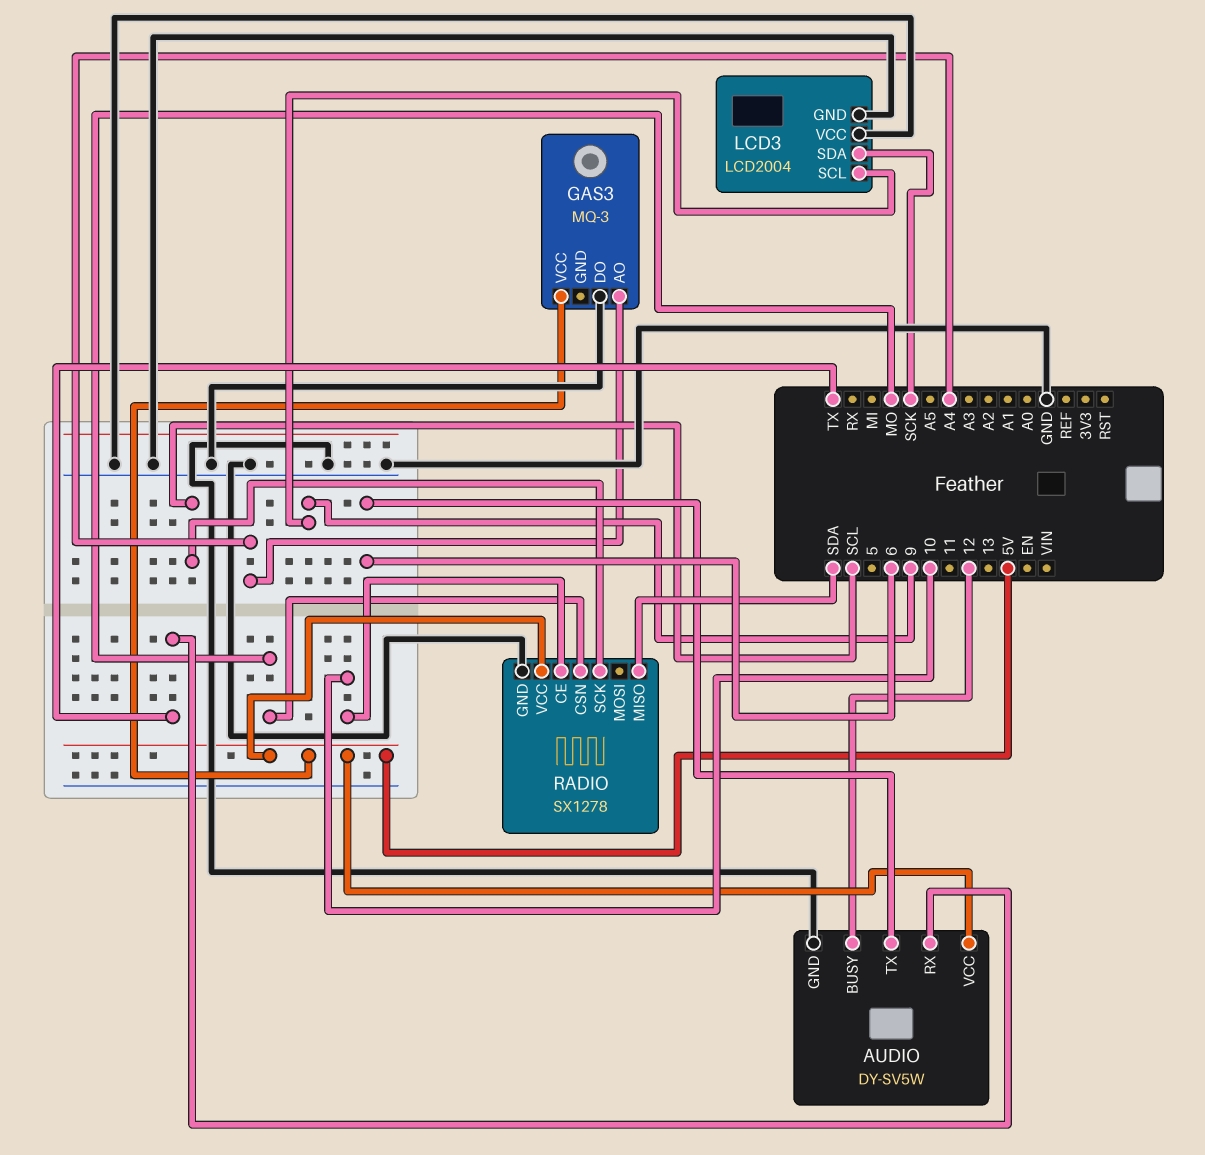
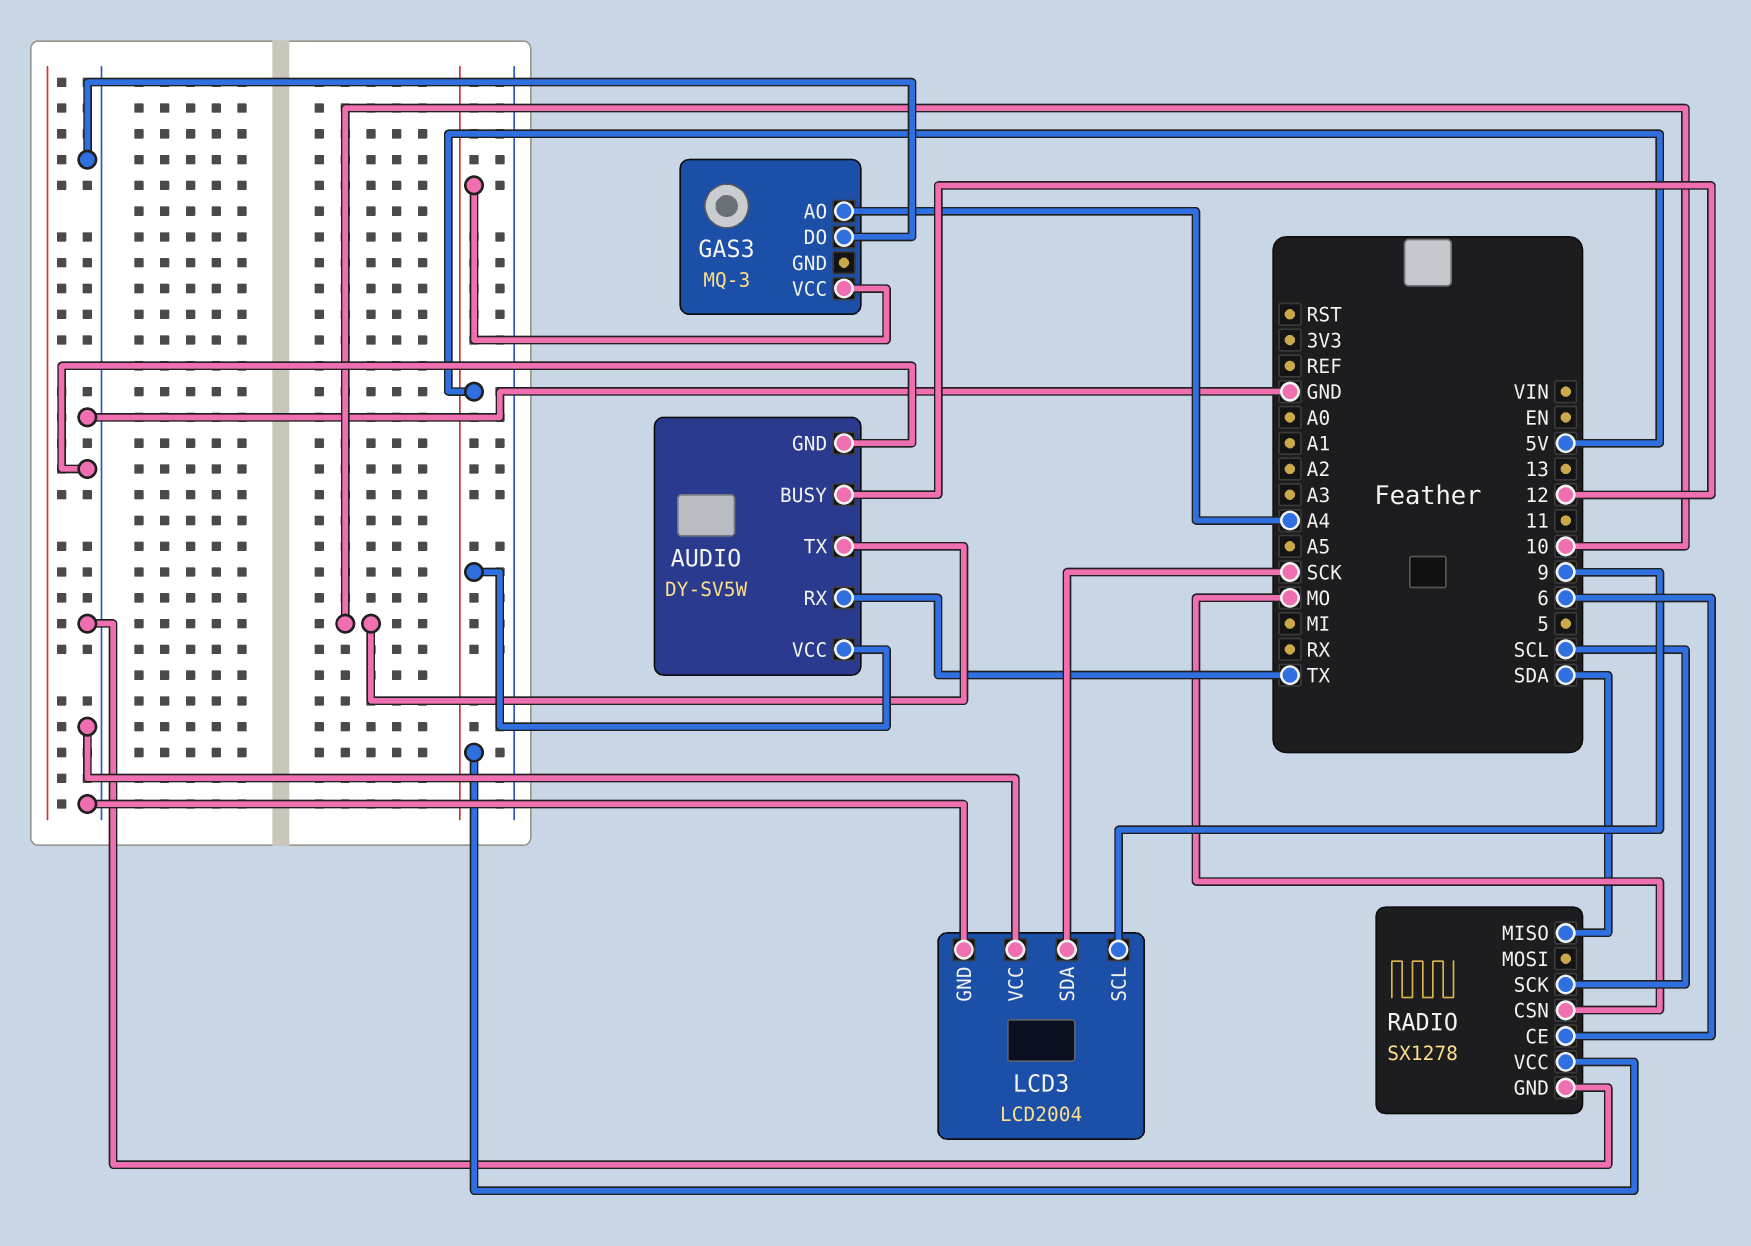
AUDIO pin TX: 6 -> 10
RADIO pin CE: 10 -> 6

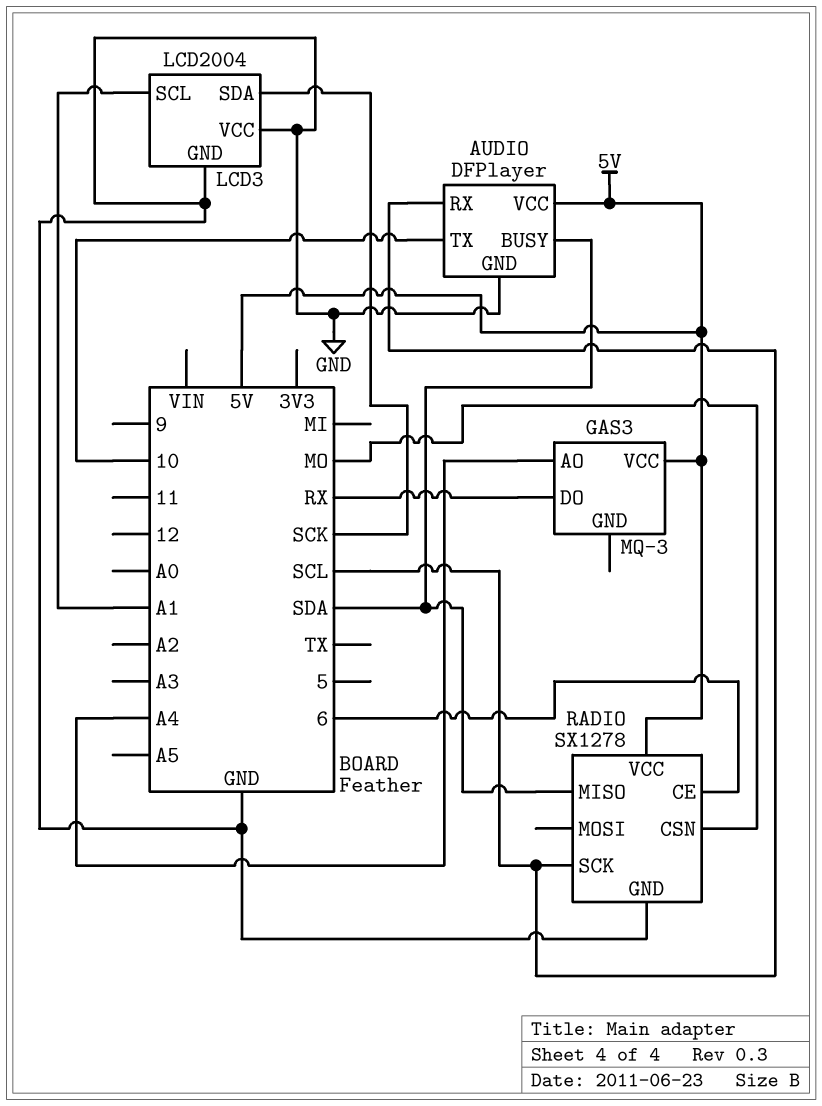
AUDIO: DY-SV5W -> DFPlayer
AUDIO pin BUSY: 12 -> SDA
AUDIO pin RX: TX -> SCL
GAS3 pin DO: GND -> RX
LCD3 pin SCL: 9 -> A1

